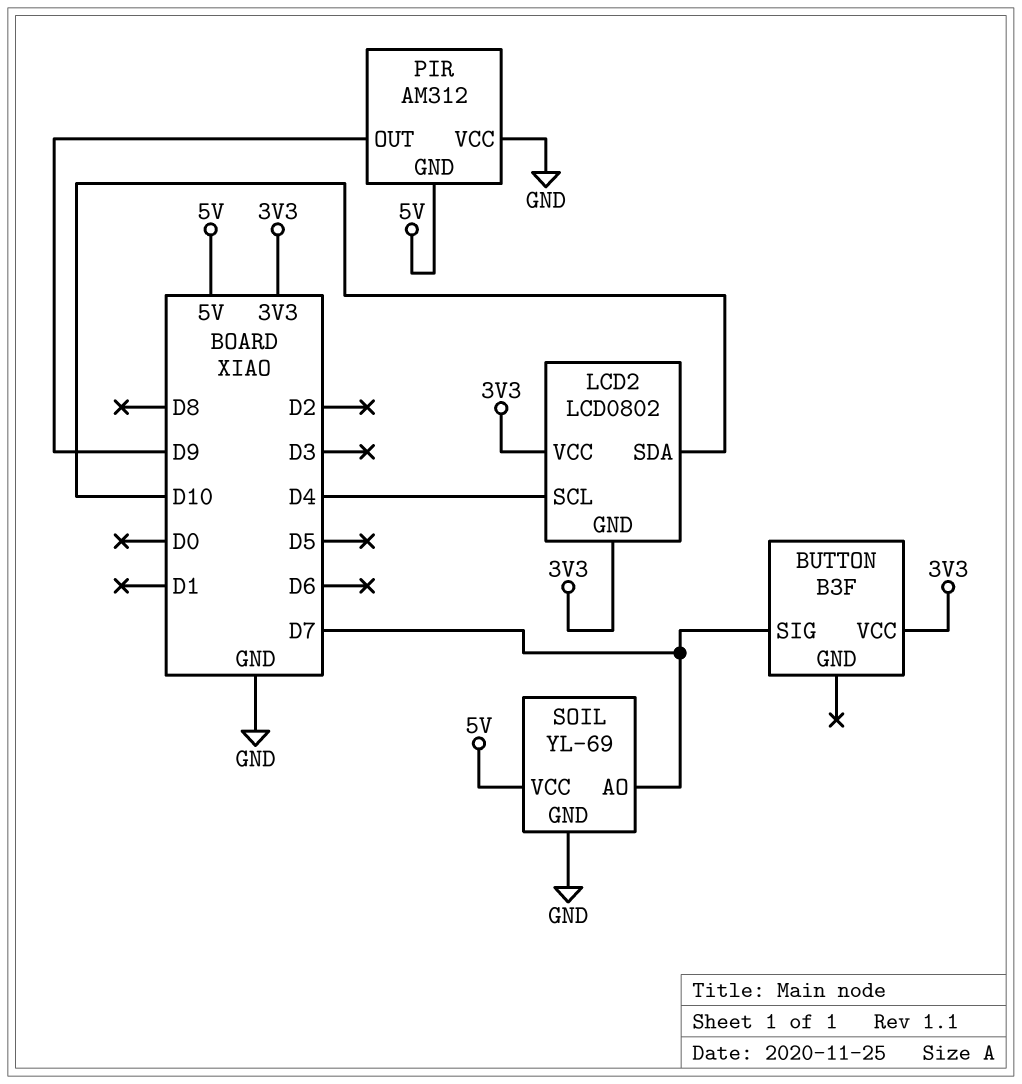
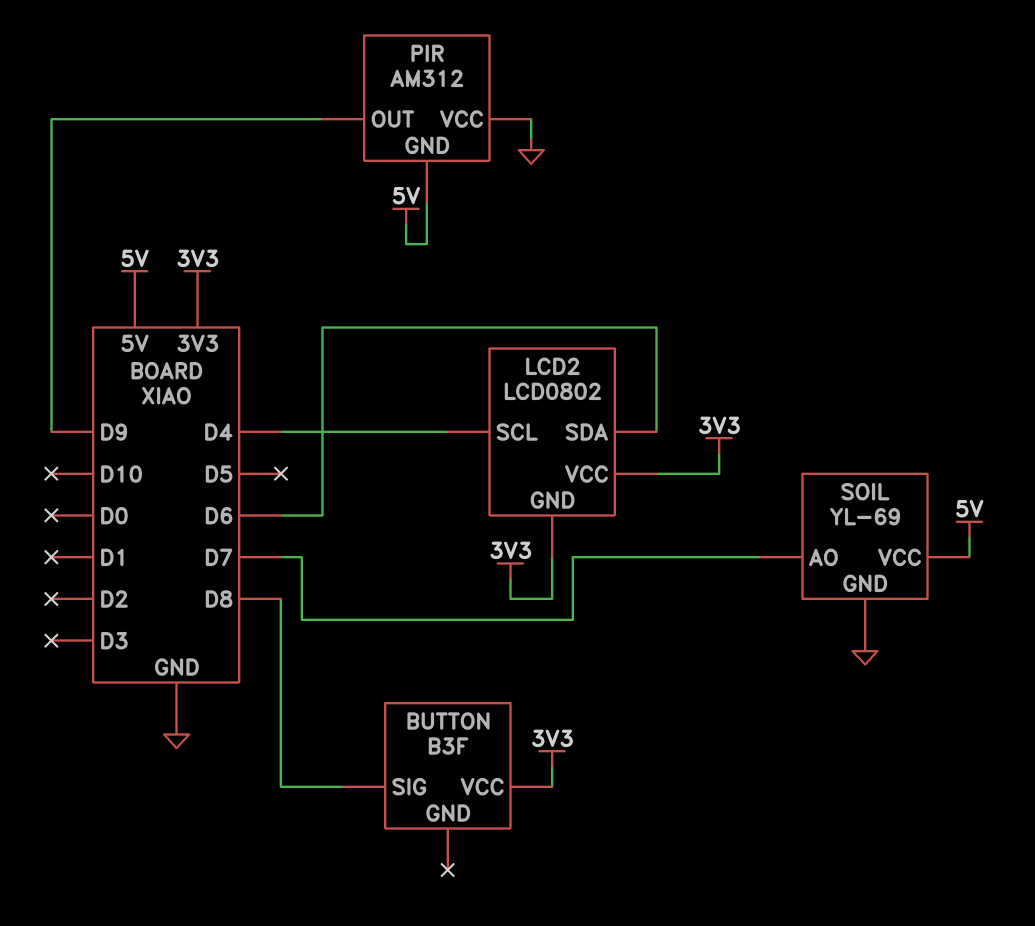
BUTTON pin SIG: D7 -> D8
LCD2 pin SDA: D10 -> D6

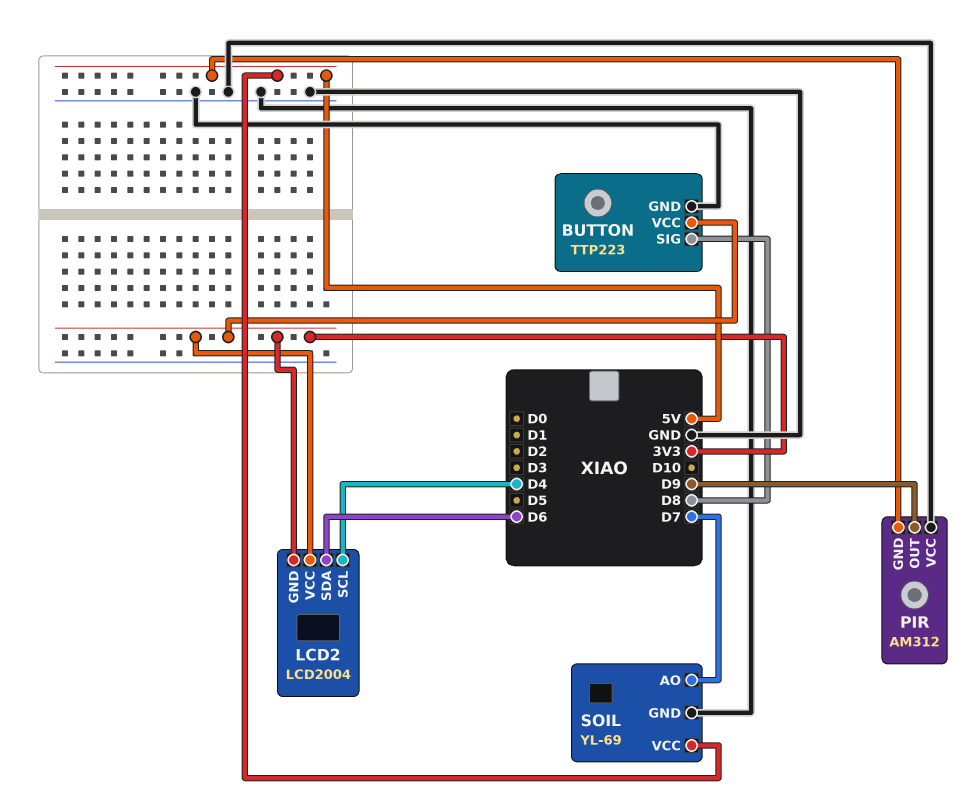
BUTTON: B3F -> TTP223
BUTTON pin GND: none -> GND
LCD2: LCD0802 -> LCD2004

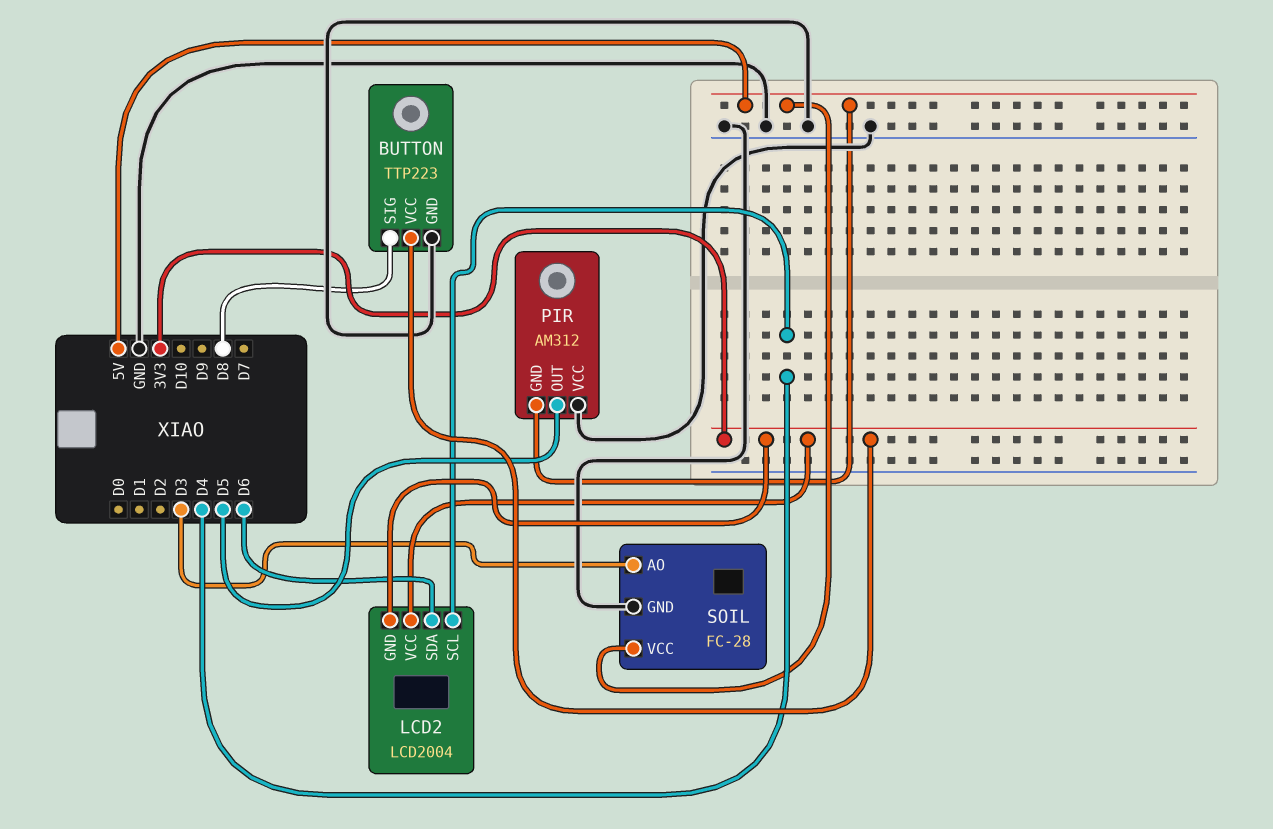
PIR pin OUT: D9 -> D5
SOIL: YL-69 -> FC-28
SOIL pin AO: D7 -> D3

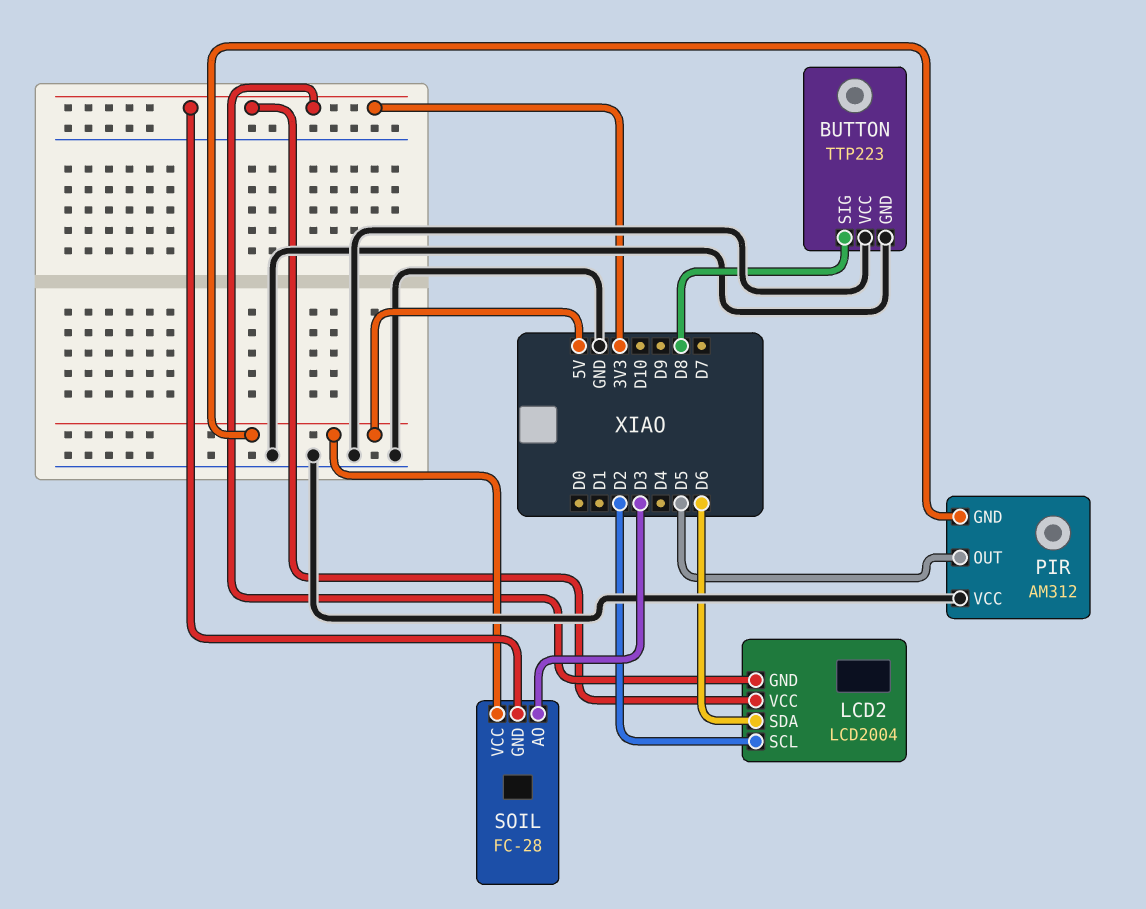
BUTTON pin VCC: 3V3 -> GND
LCD2 pin SCL: D4 -> D2
SOIL pin GND: GND -> 3V3

